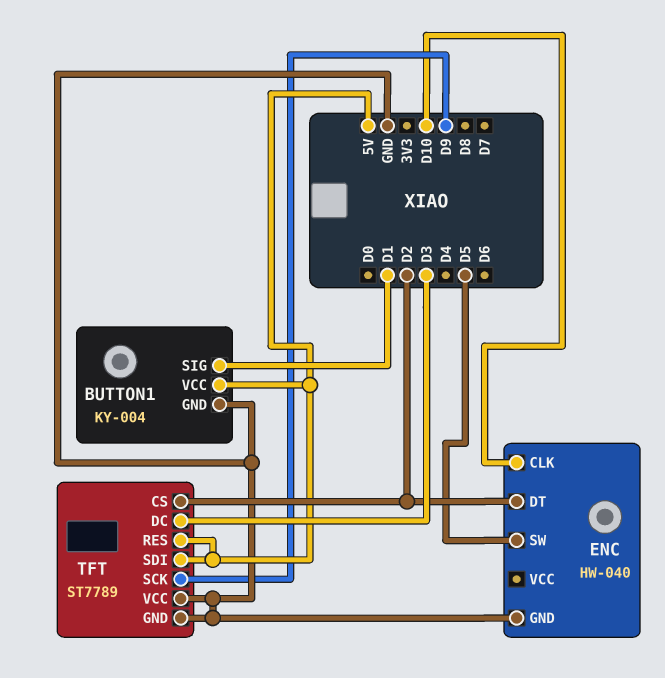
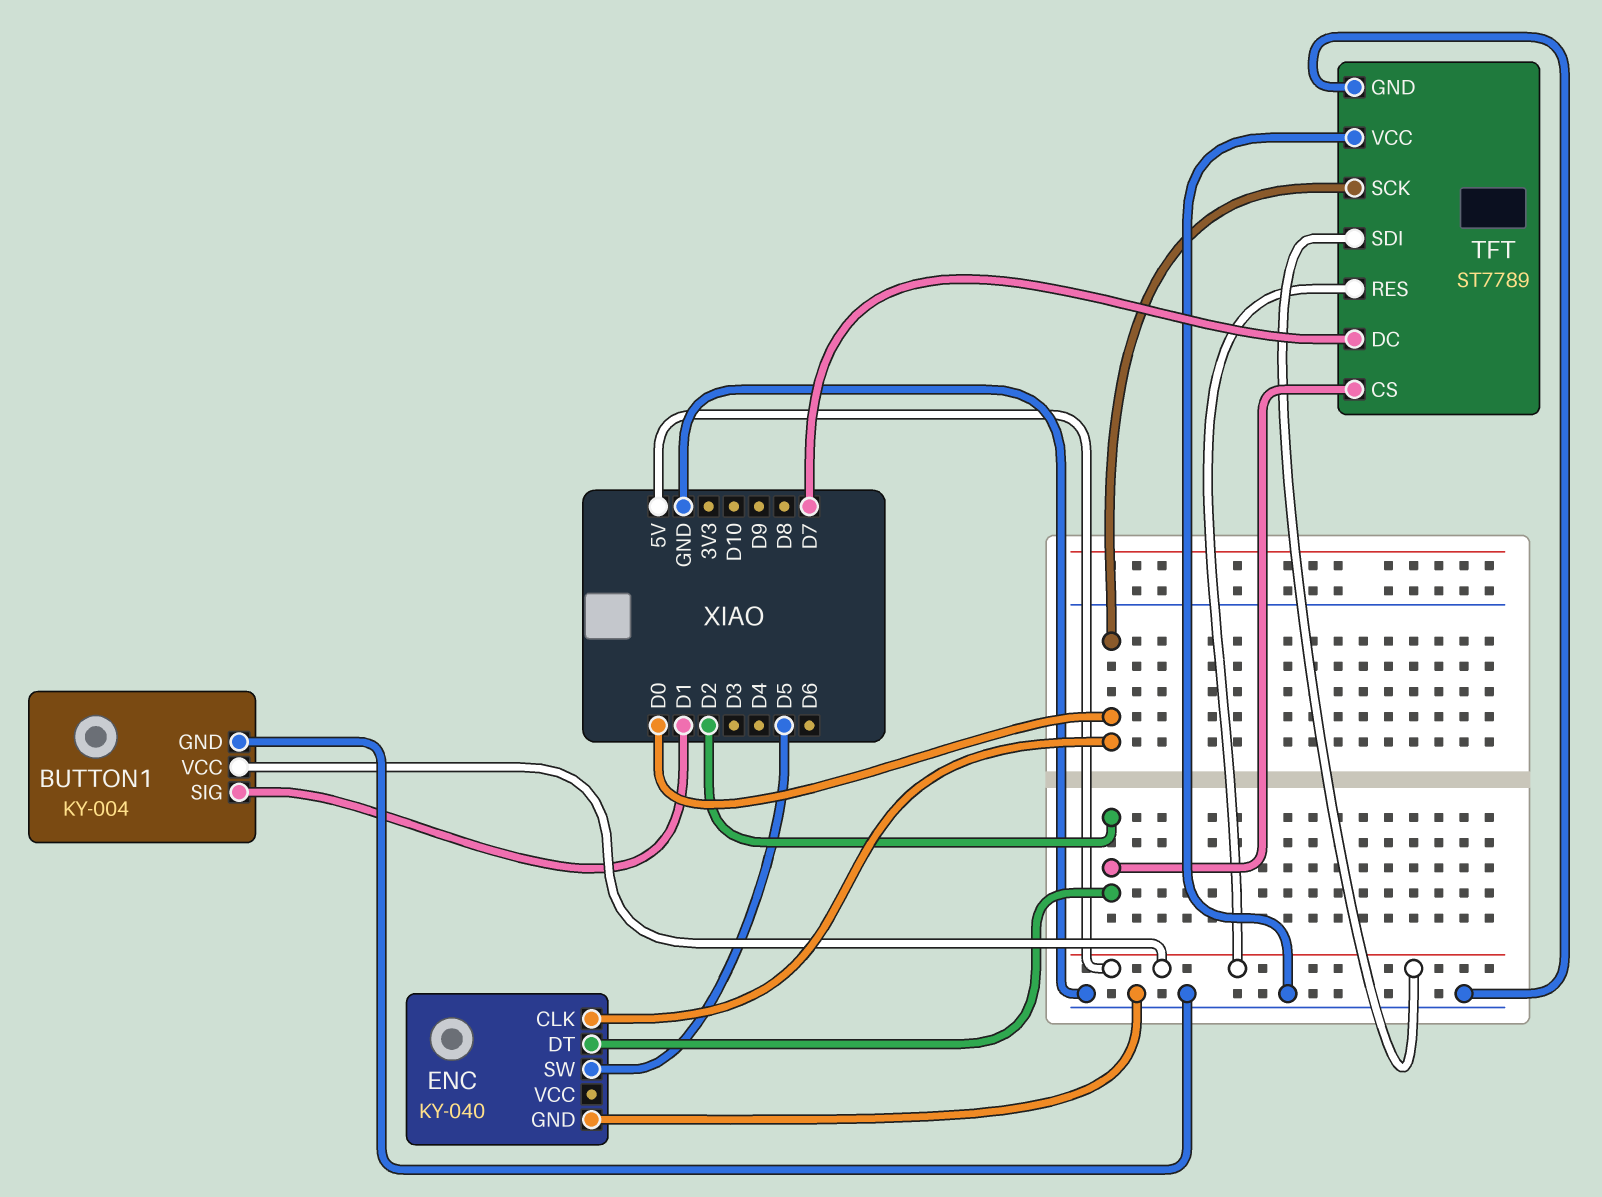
ENC: HW-040 -> KY-040
ENC pin CLK: D10 -> D0
TFT pin DC: D3 -> D7
TFT pin SCK: D9 -> D0

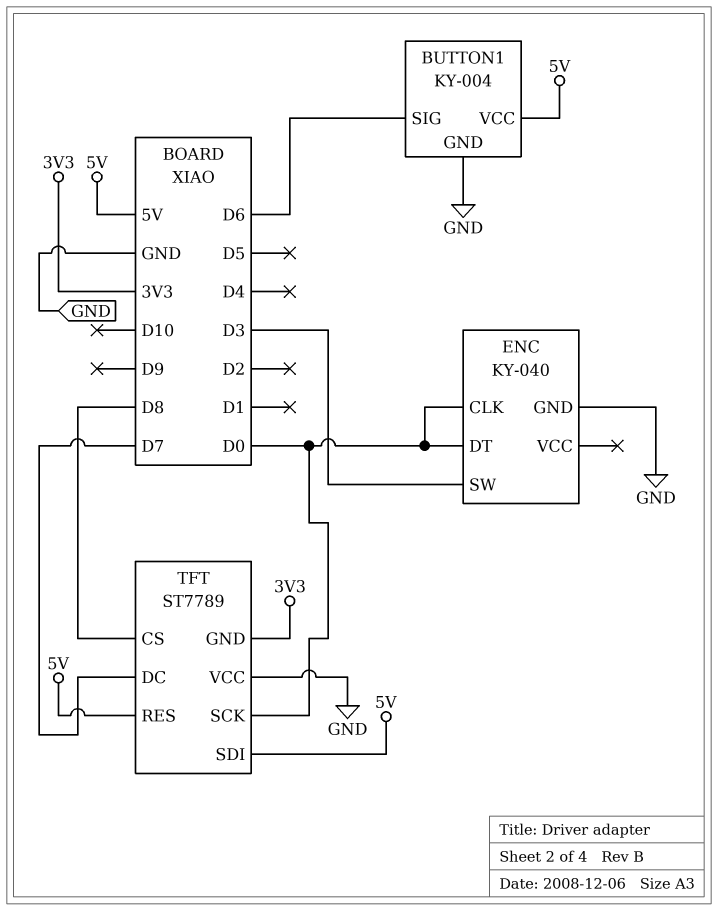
BUTTON1 pin SIG: D1 -> D6
ENC pin DT: D2 -> D0
ENC pin SW: D5 -> D3
TFT pin CS: D2 -> D8
TFT pin GND: GND -> 3V3

